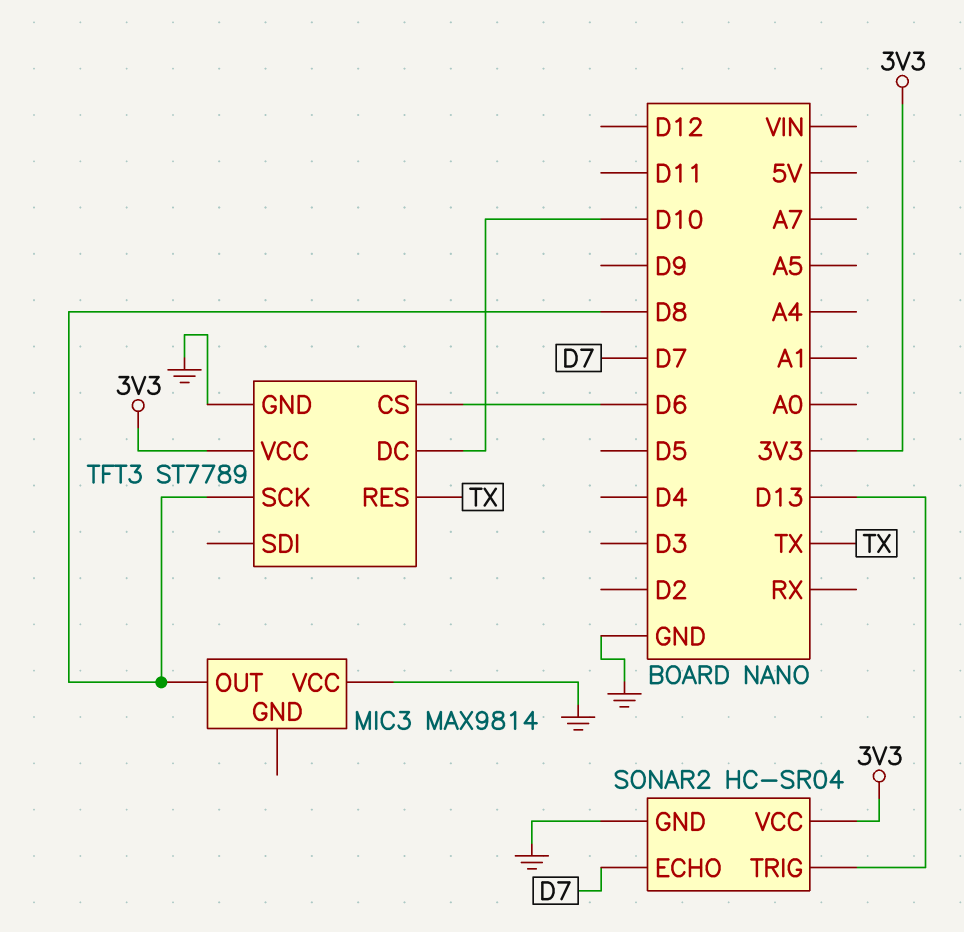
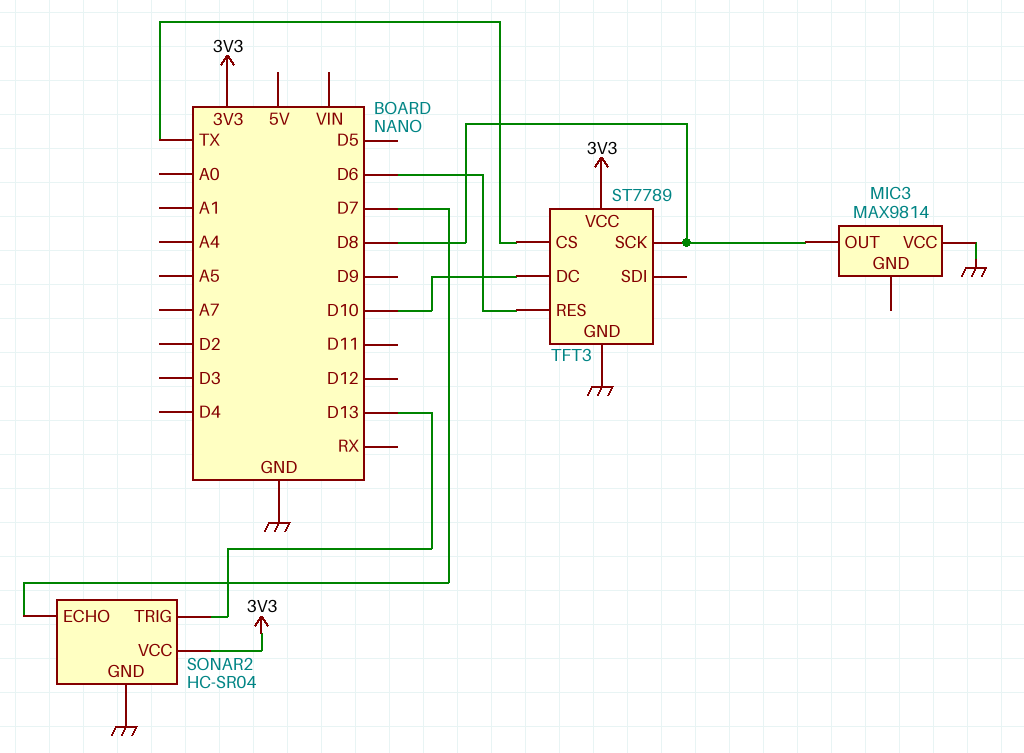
TFT3 pin CS: D6 -> TX
TFT3 pin RES: TX -> D6

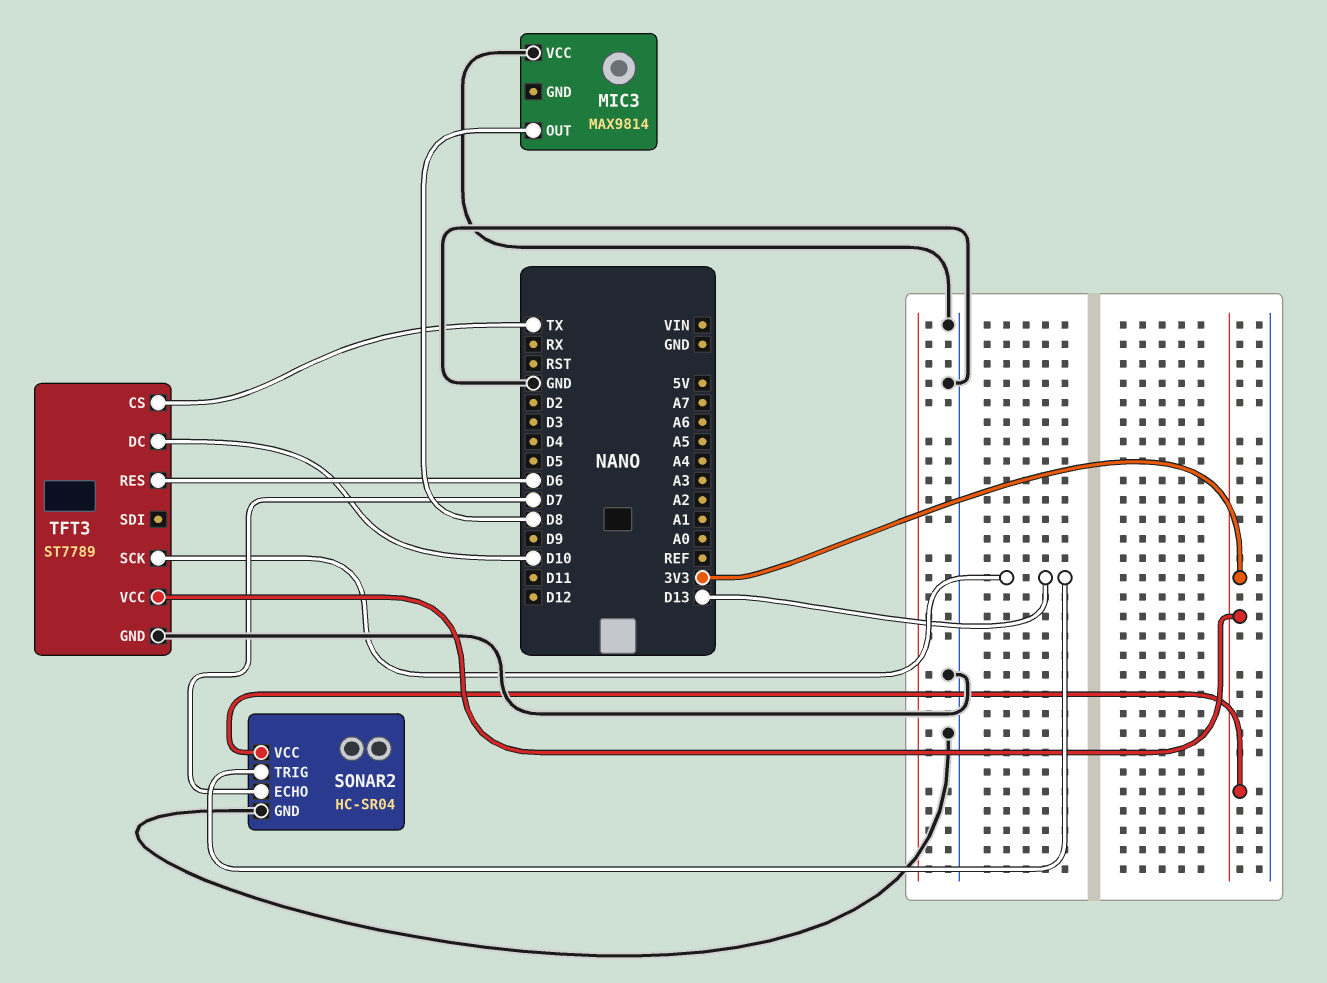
TFT3 pin SCK: D8 -> D13

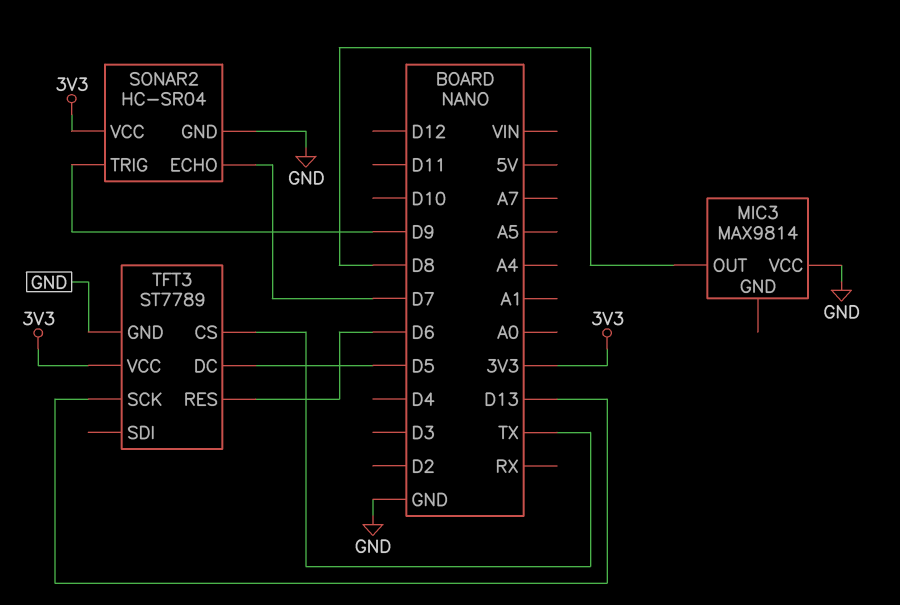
SONAR2 pin TRIG: D13 -> D9
TFT3 pin DC: D10 -> D5

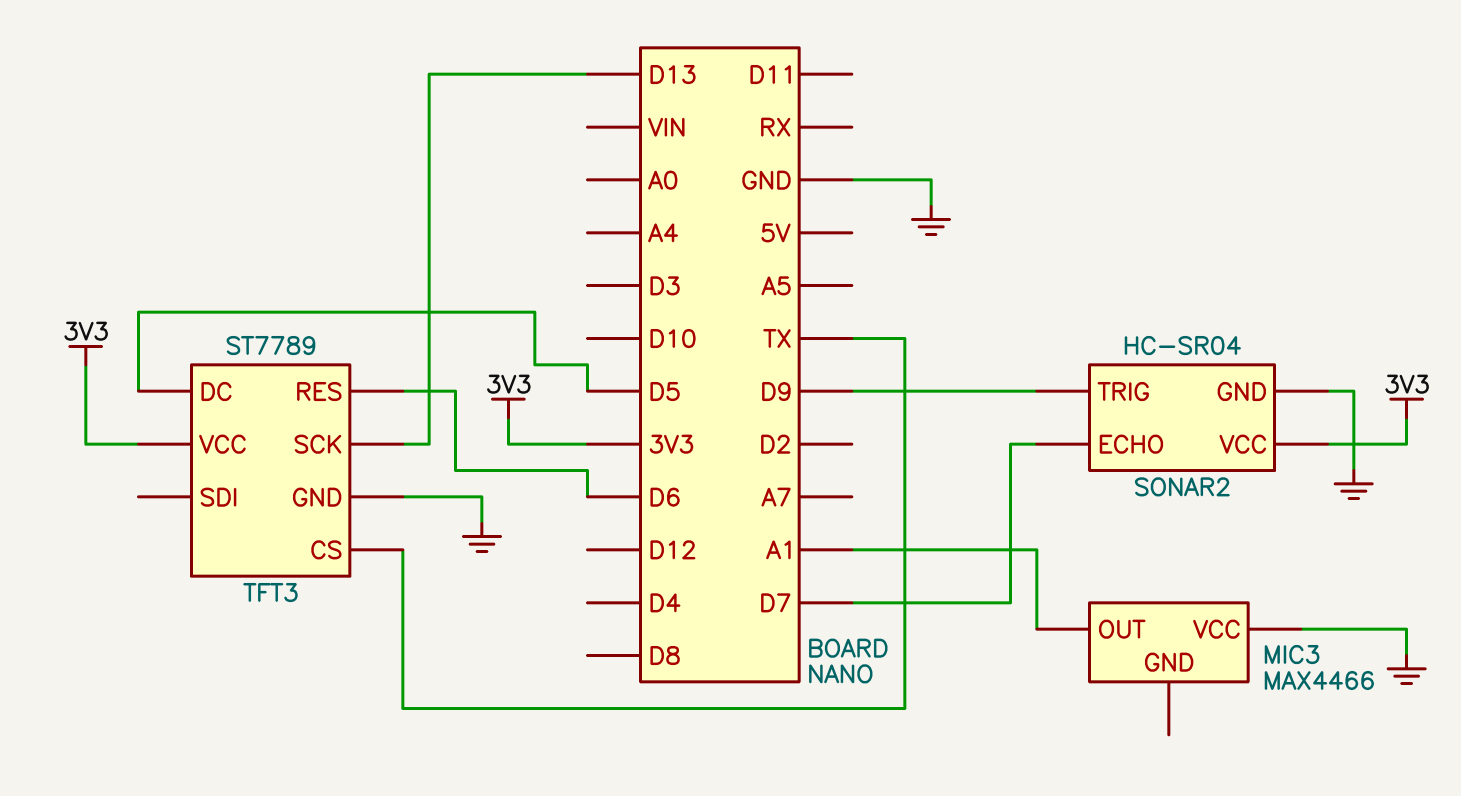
MIC3: MAX9814 -> MAX4466
MIC3 pin OUT: D8 -> A1

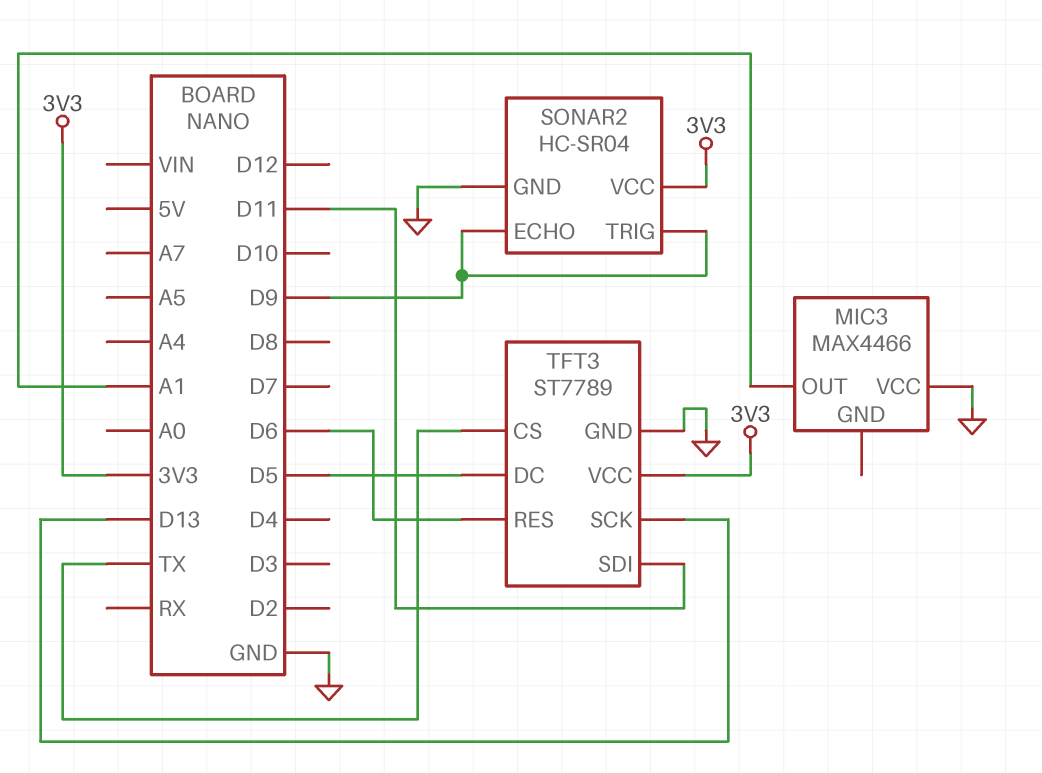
SONAR2 pin ECHO: D7 -> D9
TFT3 pin SDI: none -> D11

